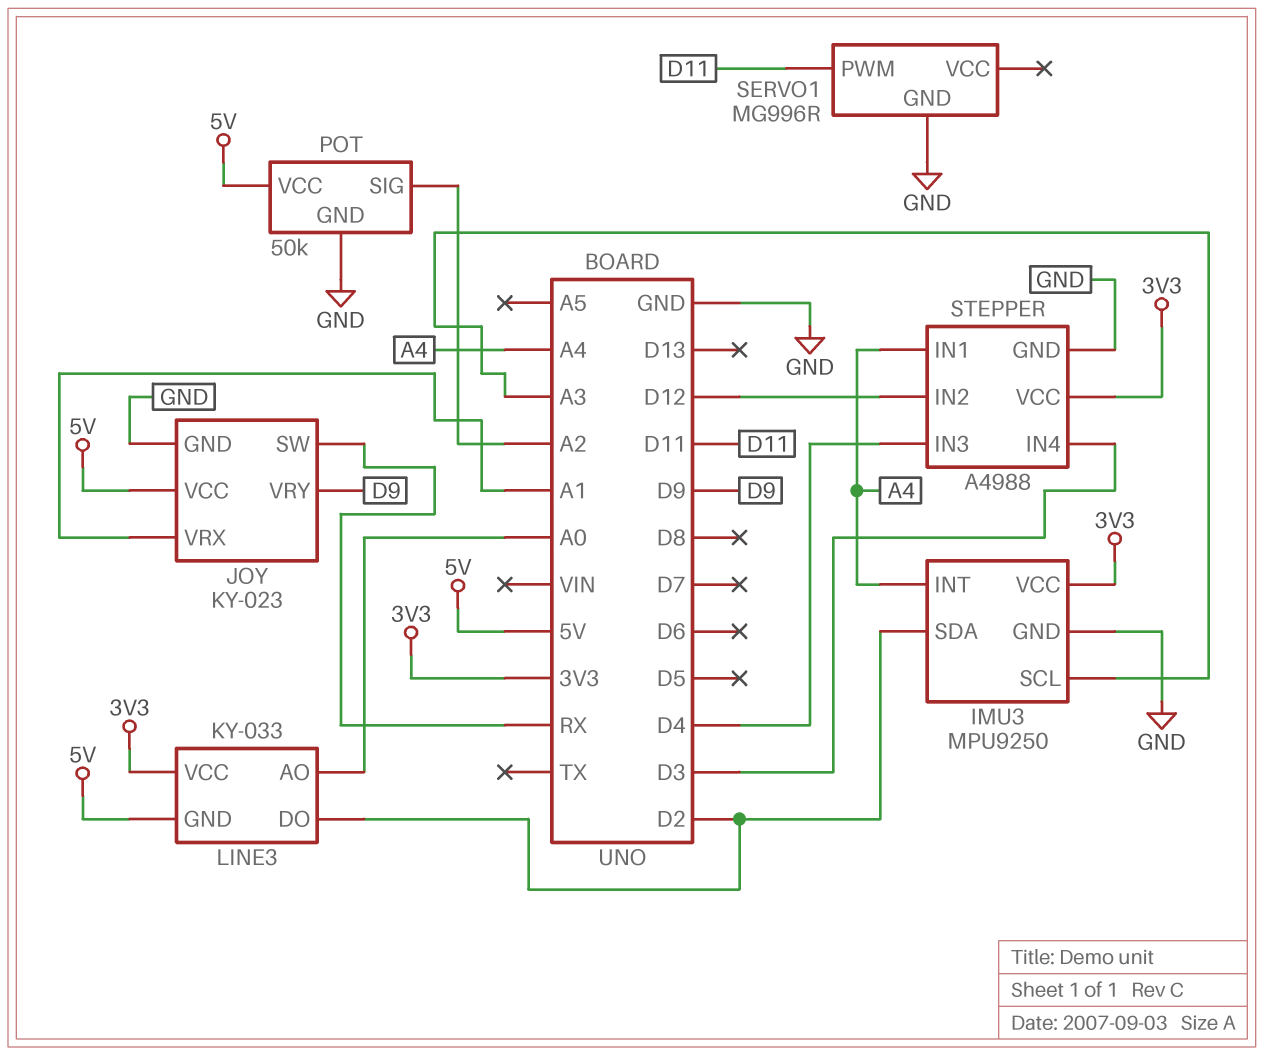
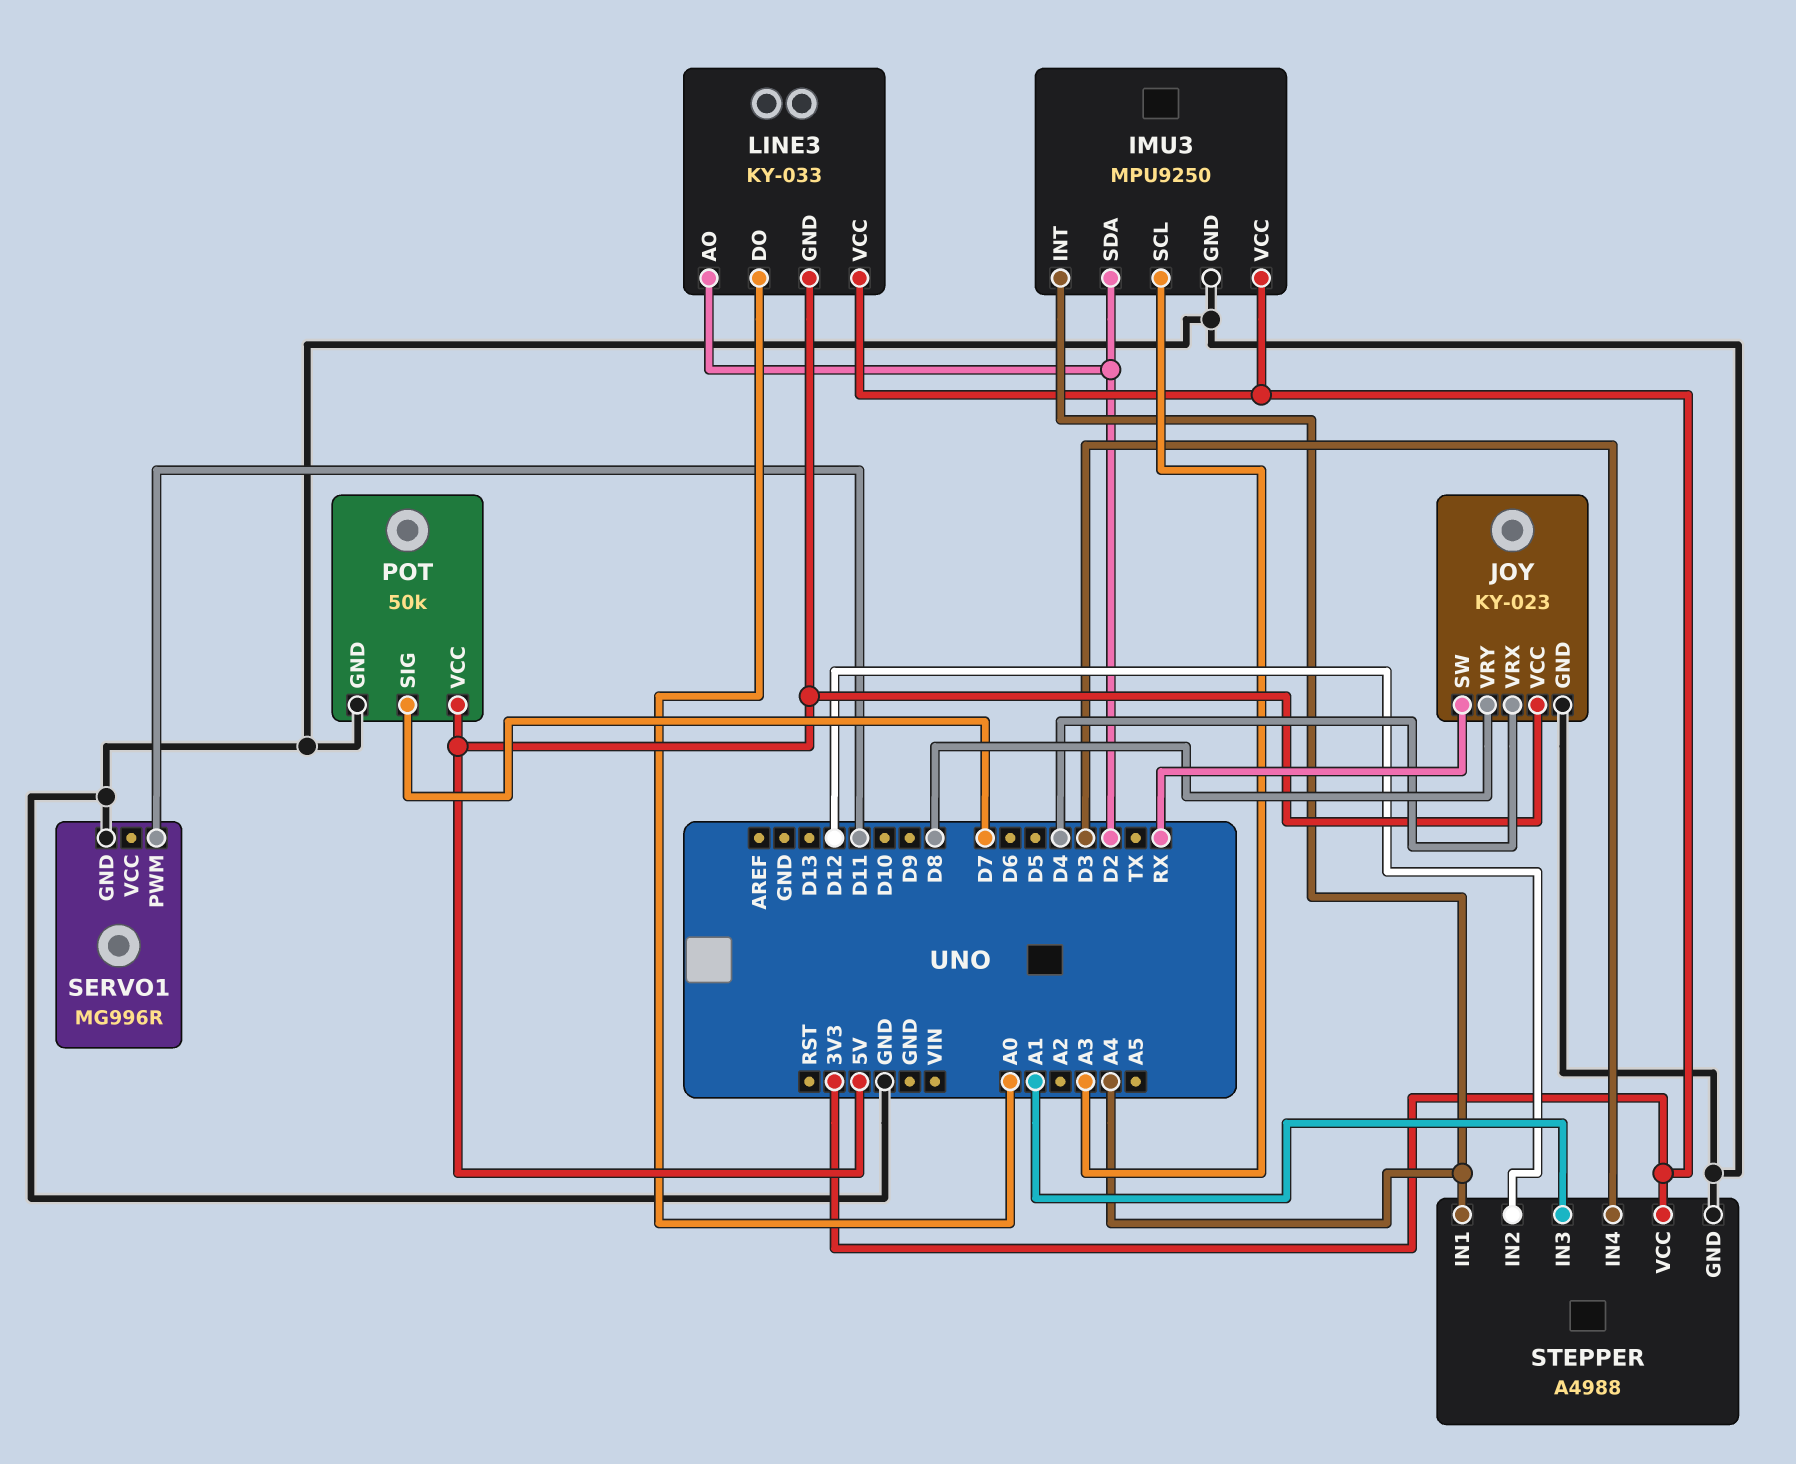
JOY pin VRX: A1 -> D4
JOY pin VRY: D9 -> D8
LINE3 pin AO: A0 -> D2
LINE3 pin DO: D2 -> A0
POT pin SIG: A2 -> D7
STEPPER pin IN3: D4 -> A1

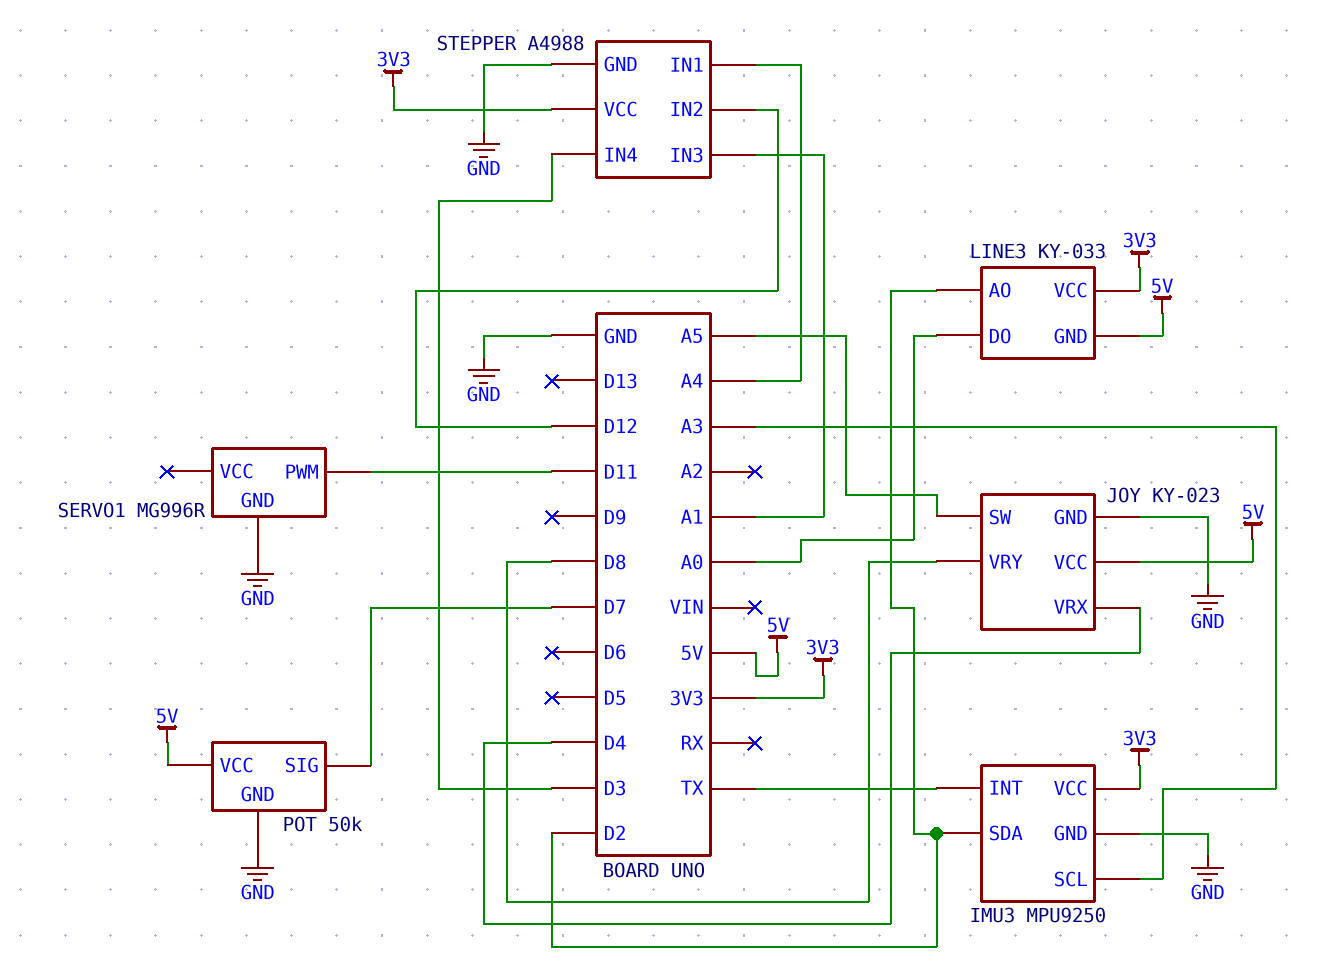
IMU3 pin INT: A4 -> TX
JOY pin SW: RX -> A5

